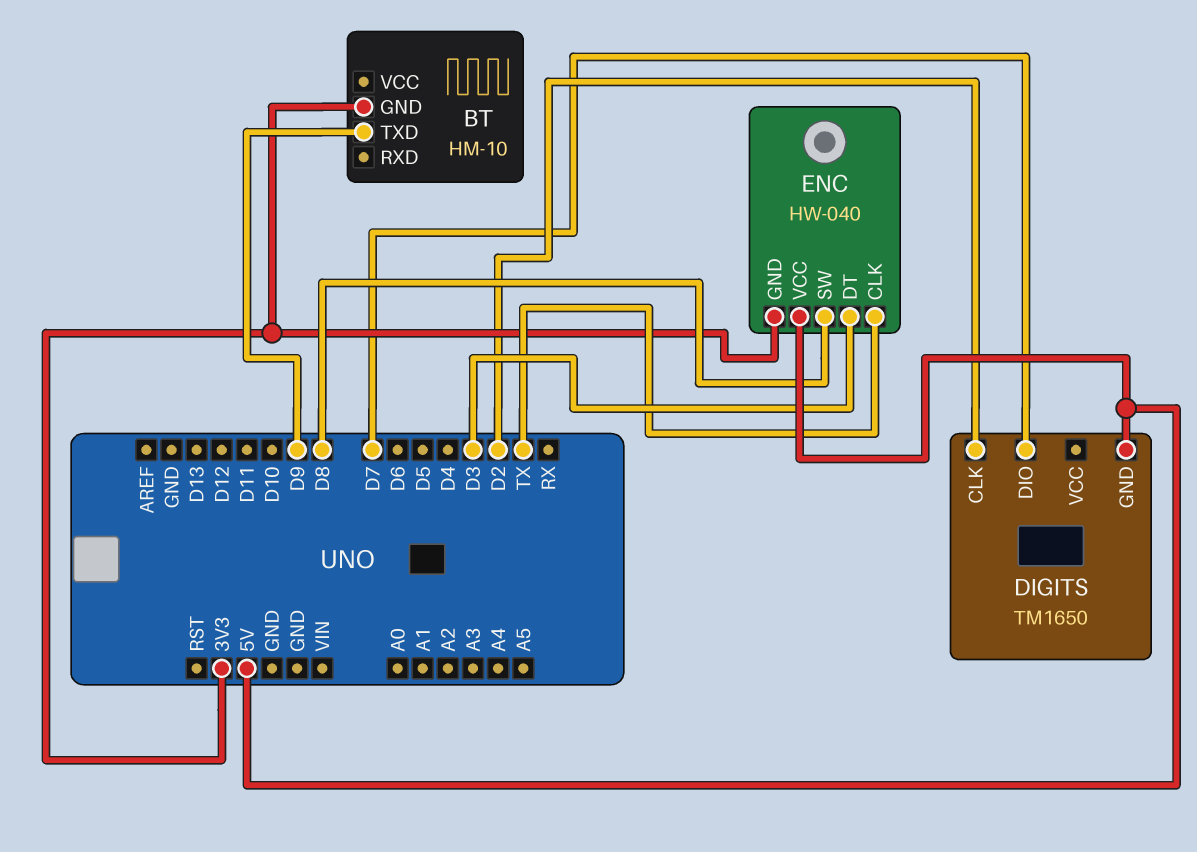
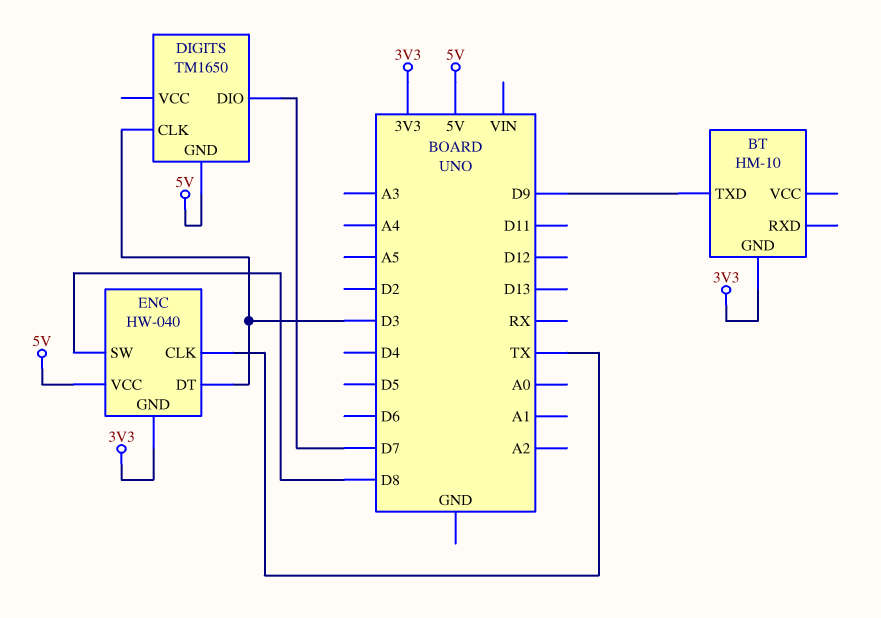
DIGITS pin CLK: D2 -> D3

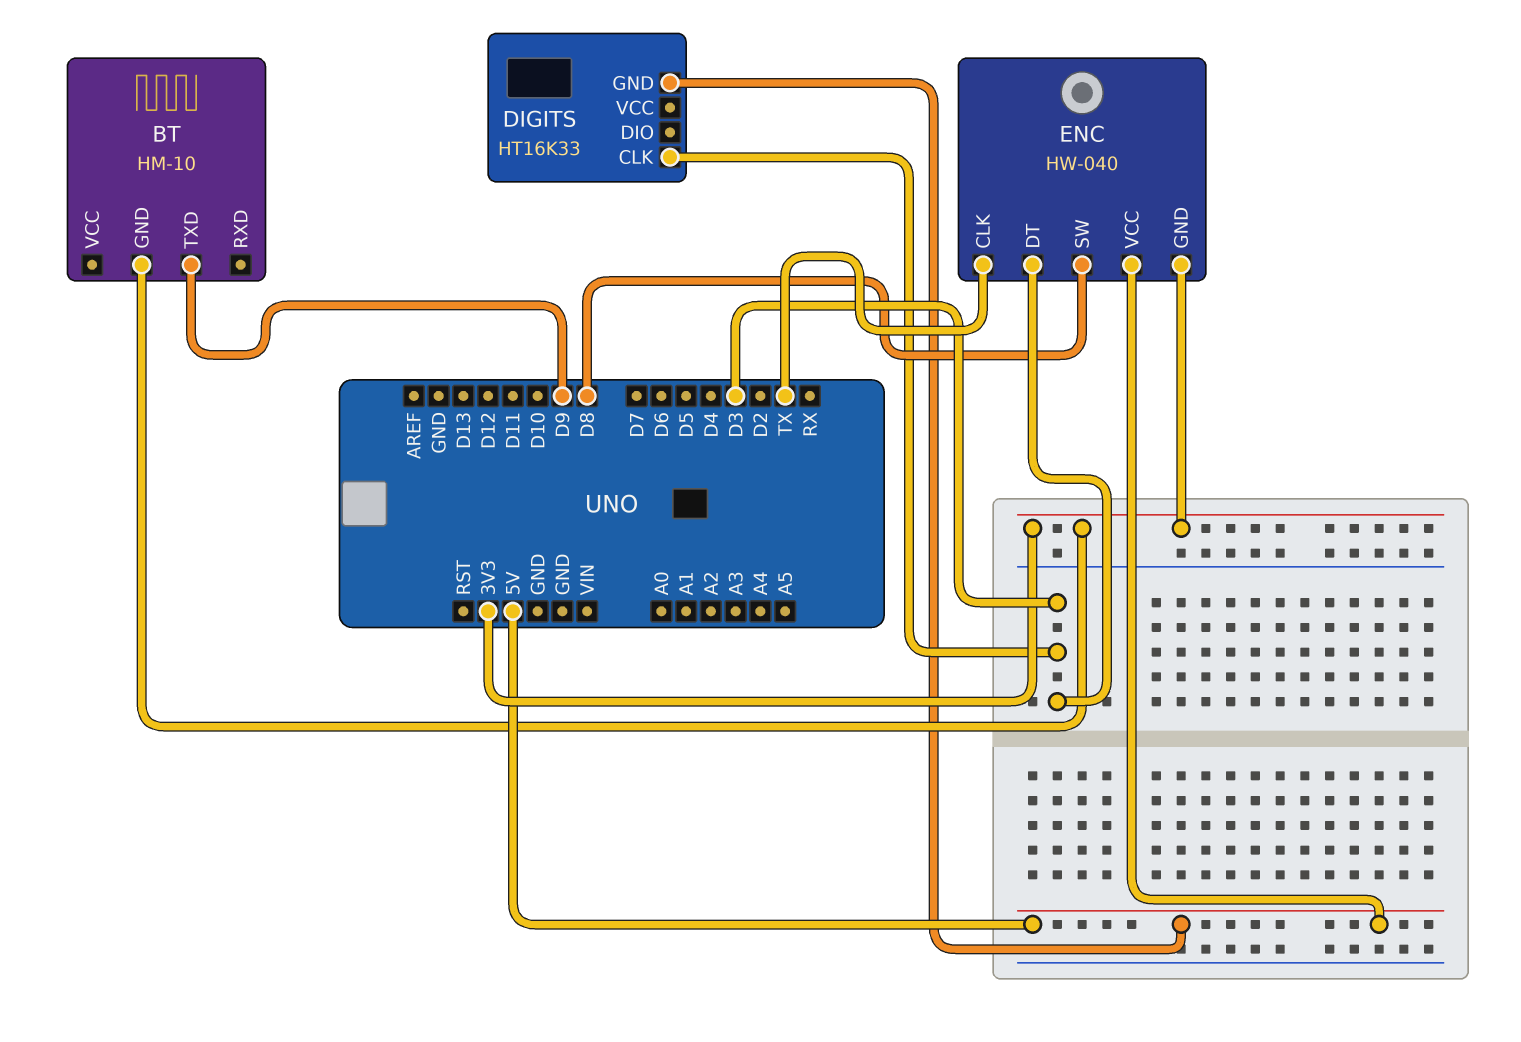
DIGITS: TM1650 -> HT16K33
DIGITS pin DIO: D7 -> none

